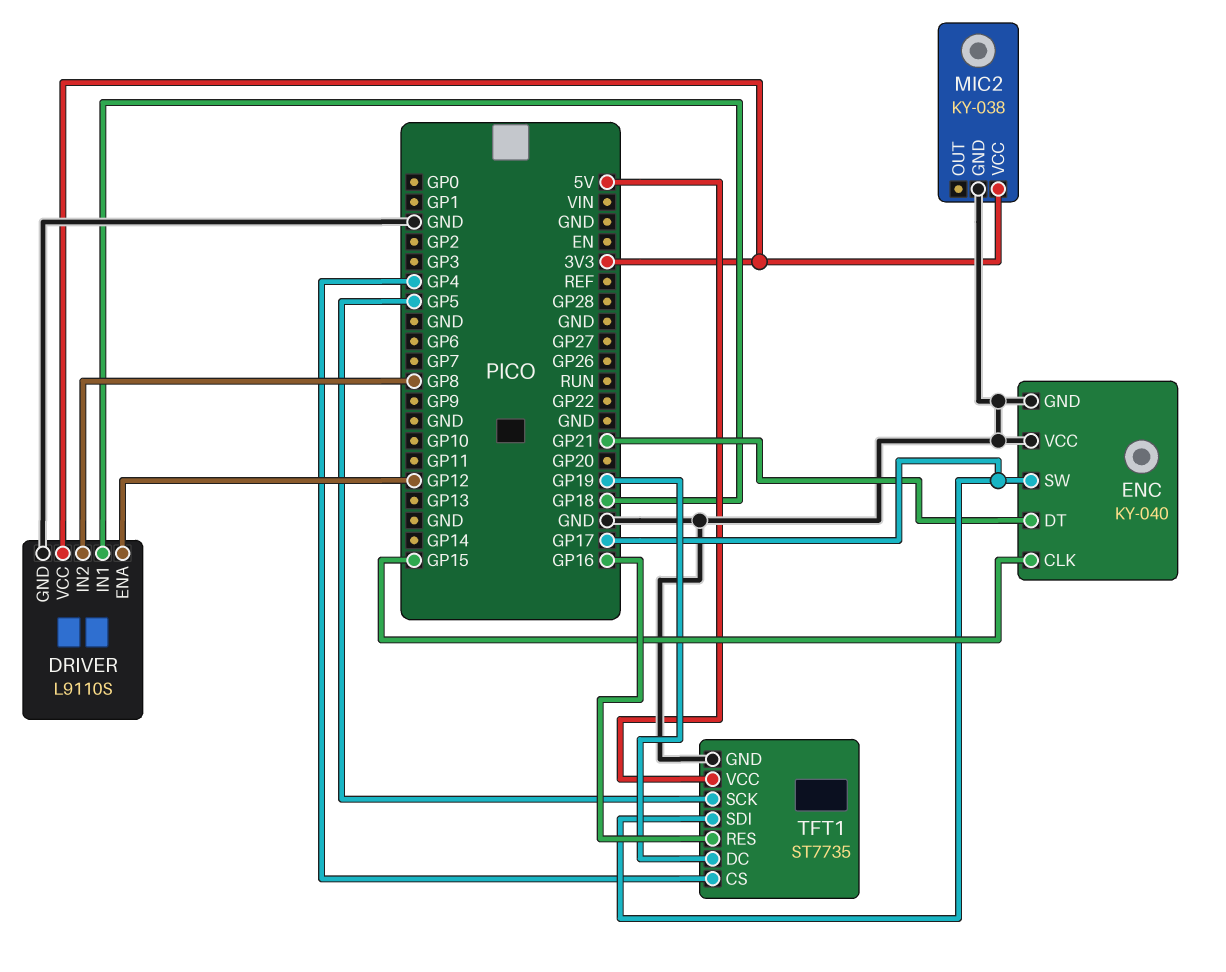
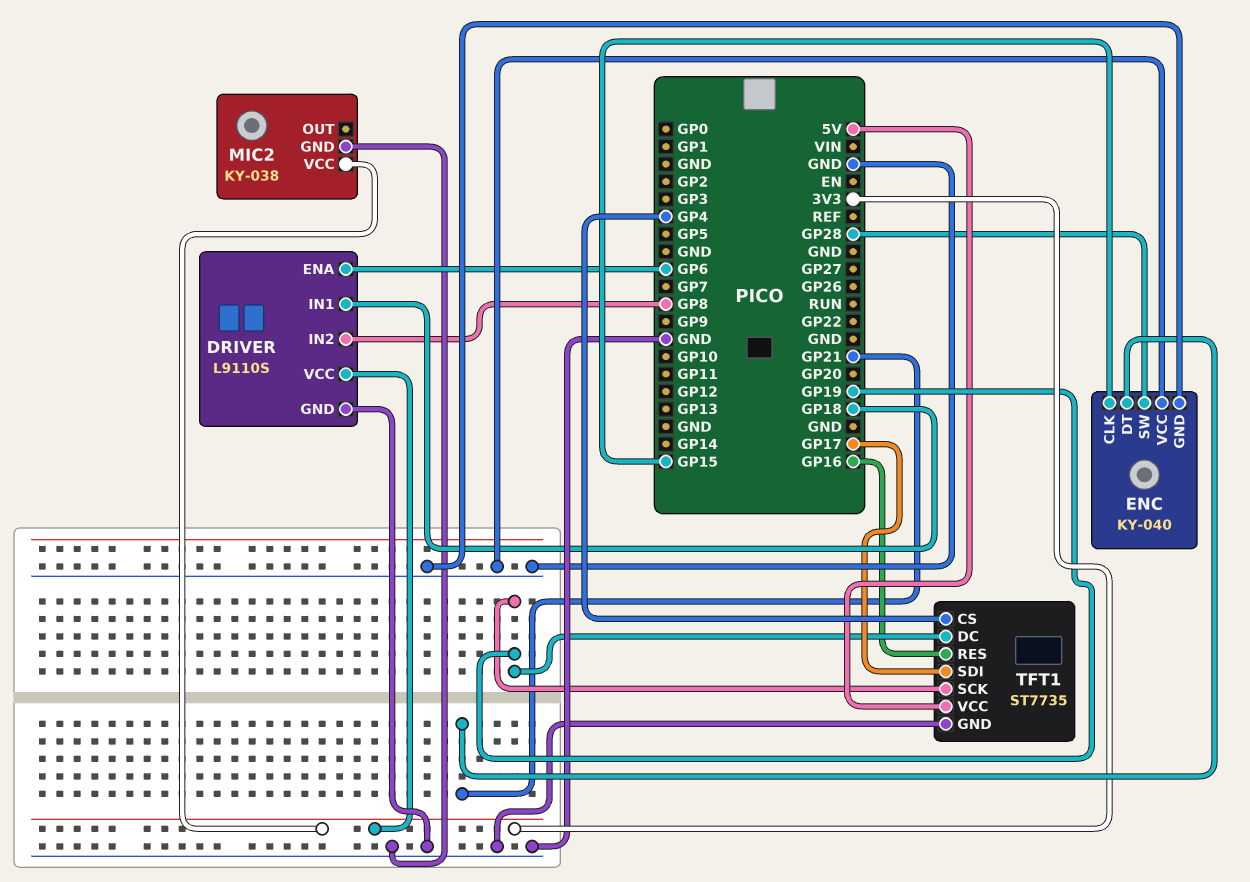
DRIVER pin ENA: GP12 -> GP6
ENC pin SW: GP17 -> GP28
TFT1 pin SCK: GP5 -> GP19

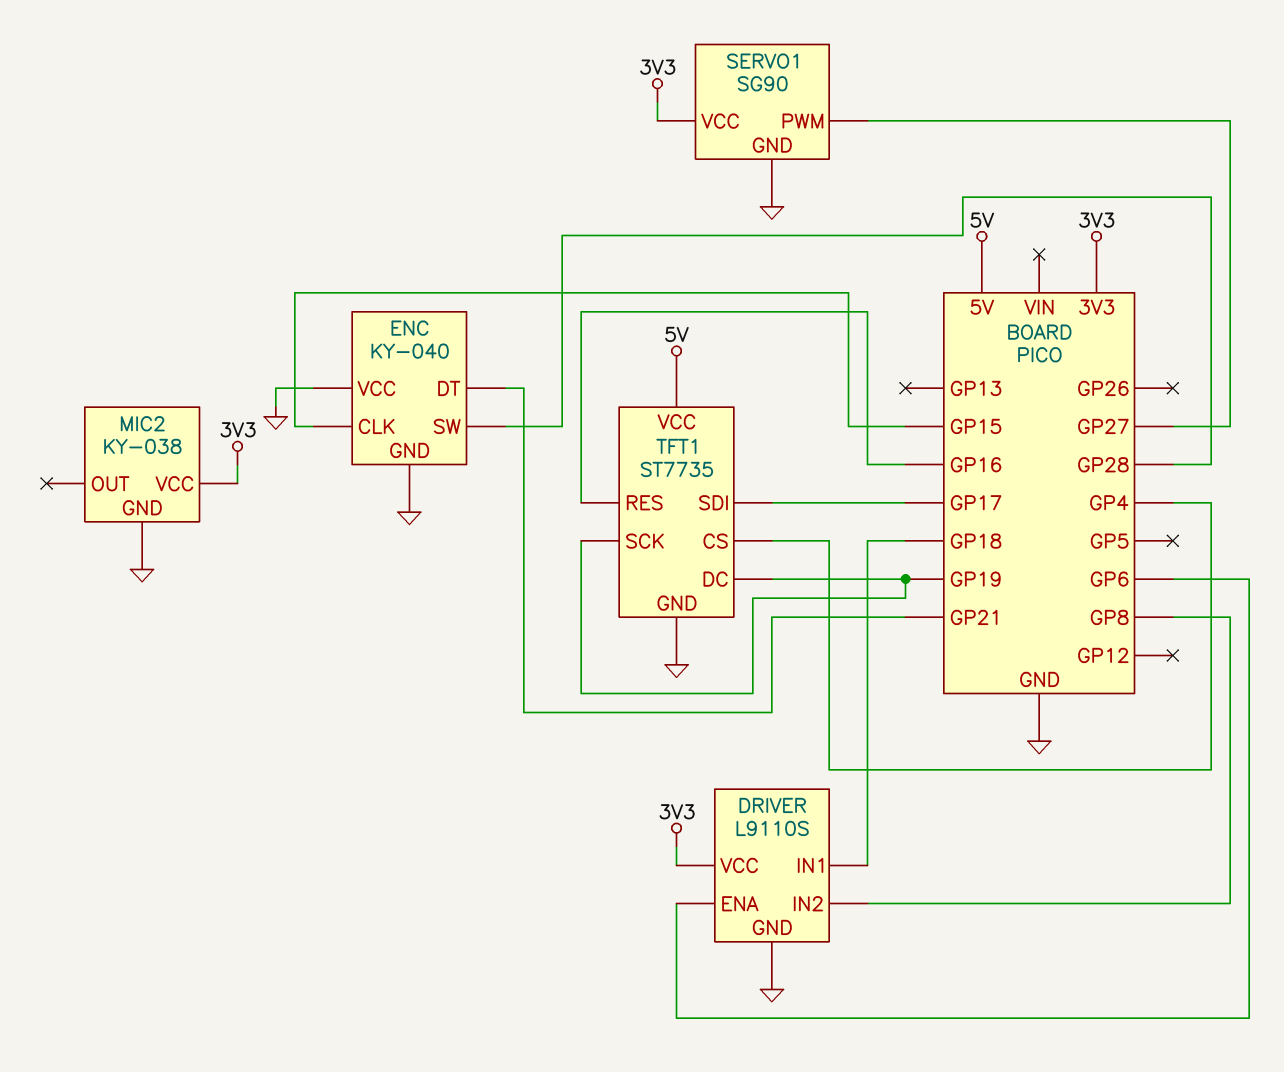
SERVO1: none -> SG90
SERVO1 pin GND: none -> GND
SERVO1 pin PWM: none -> GP27
SERVO1 pin VCC: none -> 3V3

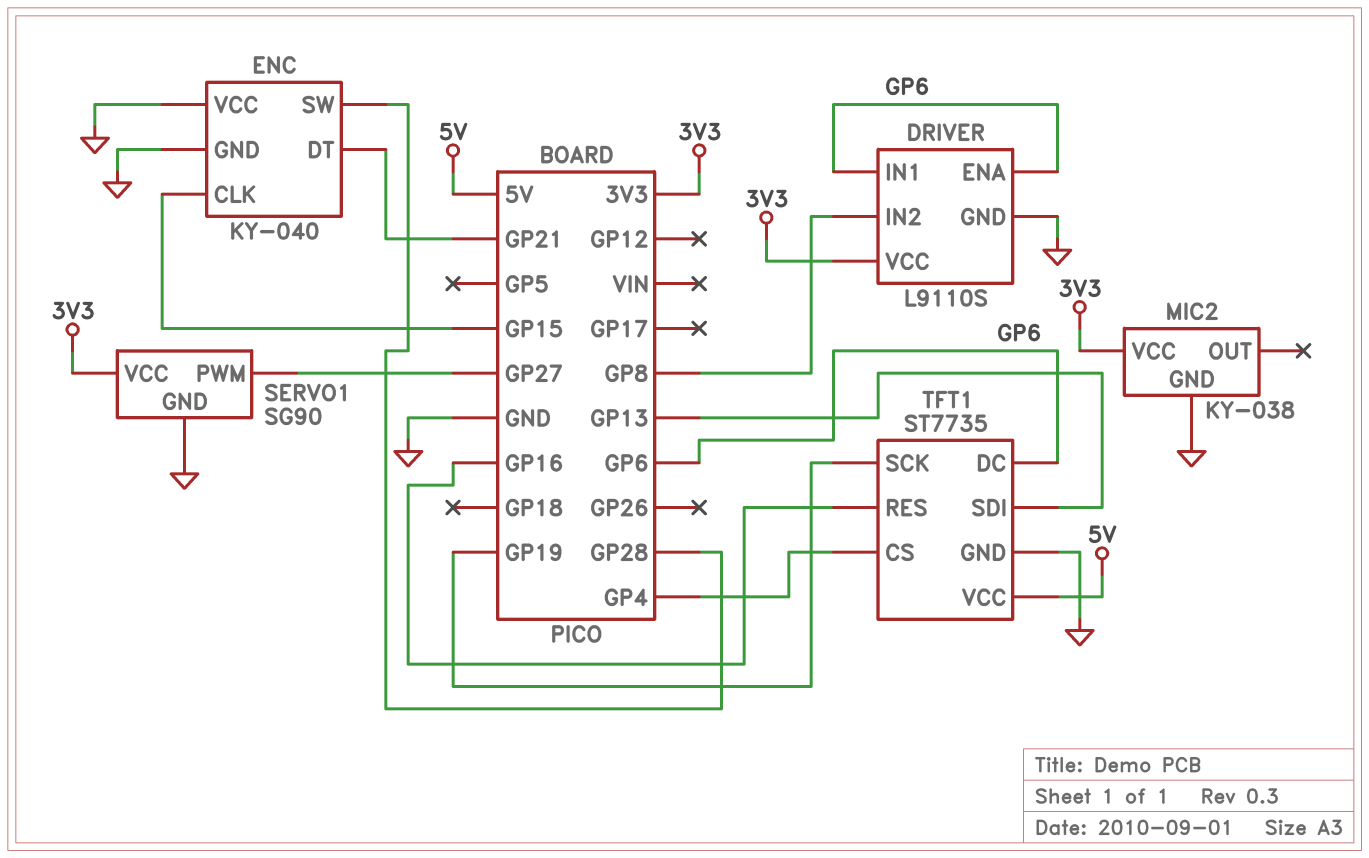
DRIVER pin IN1: GP18 -> GP6
TFT1 pin DC: GP19 -> GP6
TFT1 pin SDI: GP17 -> GP13

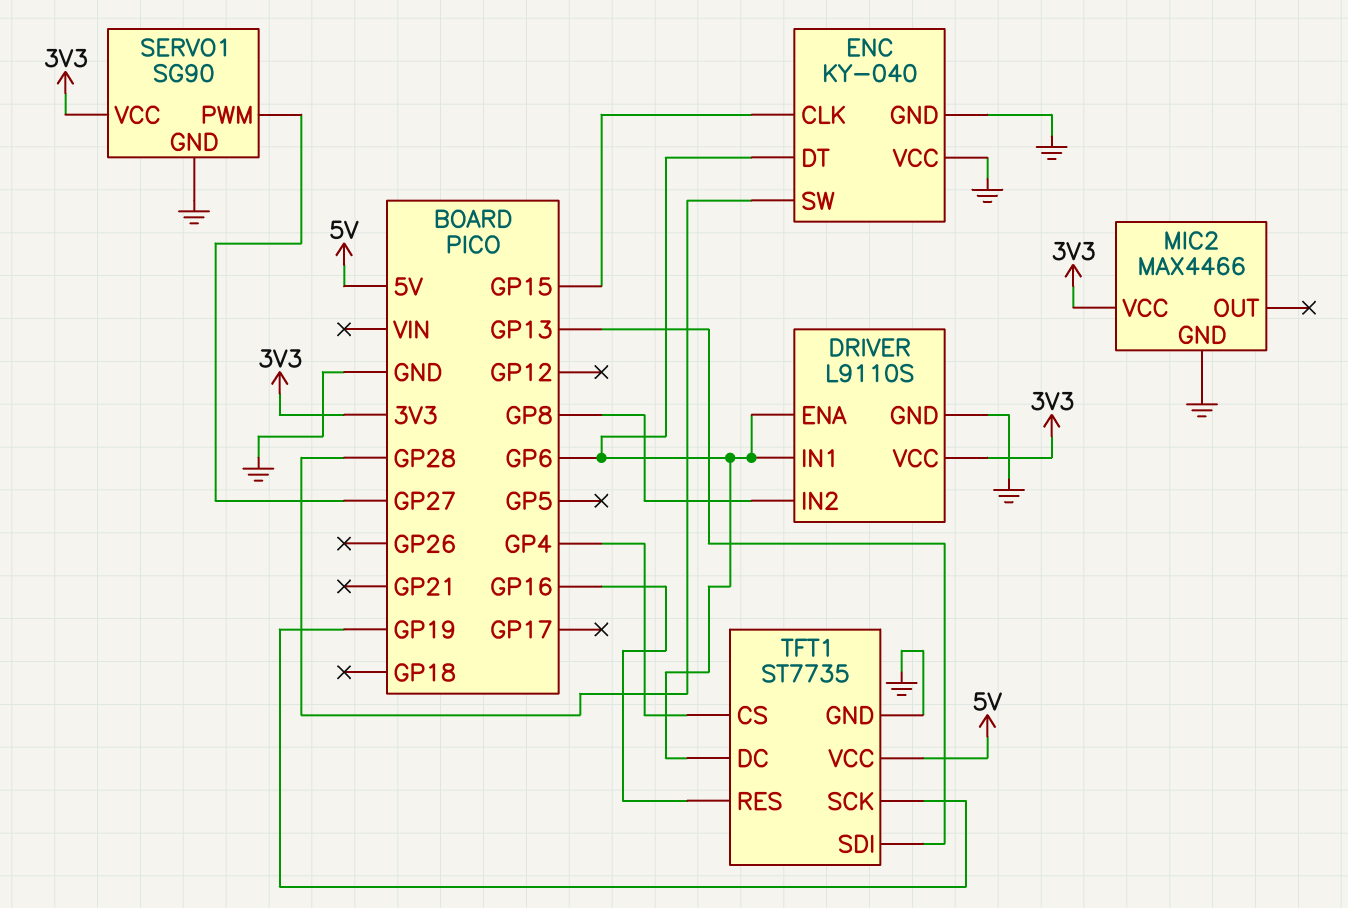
ENC pin DT: GP21 -> GP6
MIC2: KY-038 -> MAX4466

